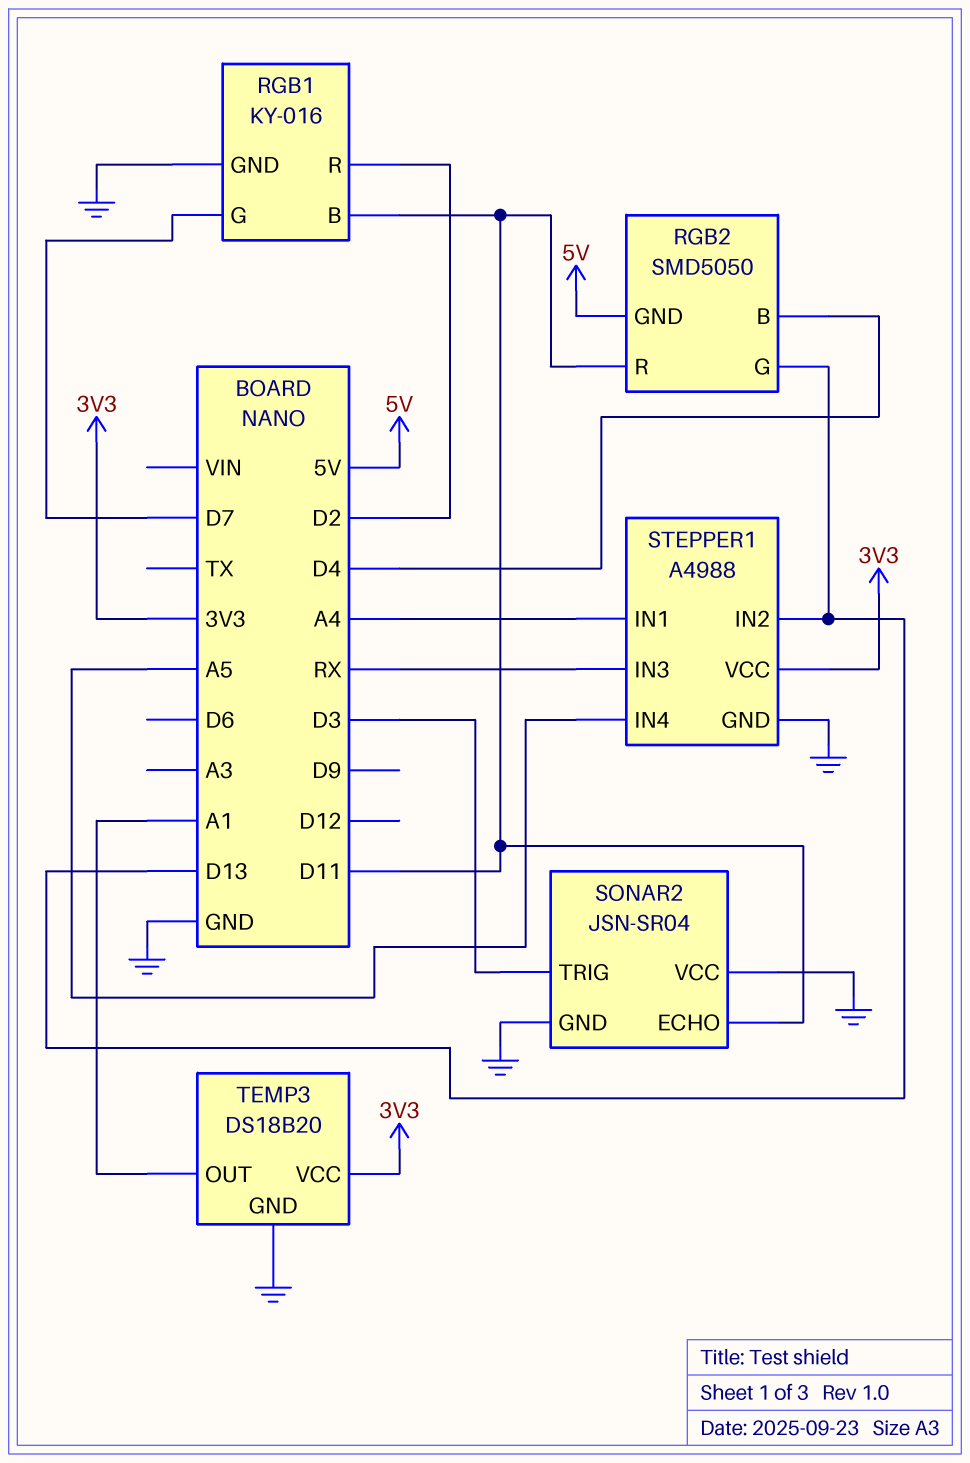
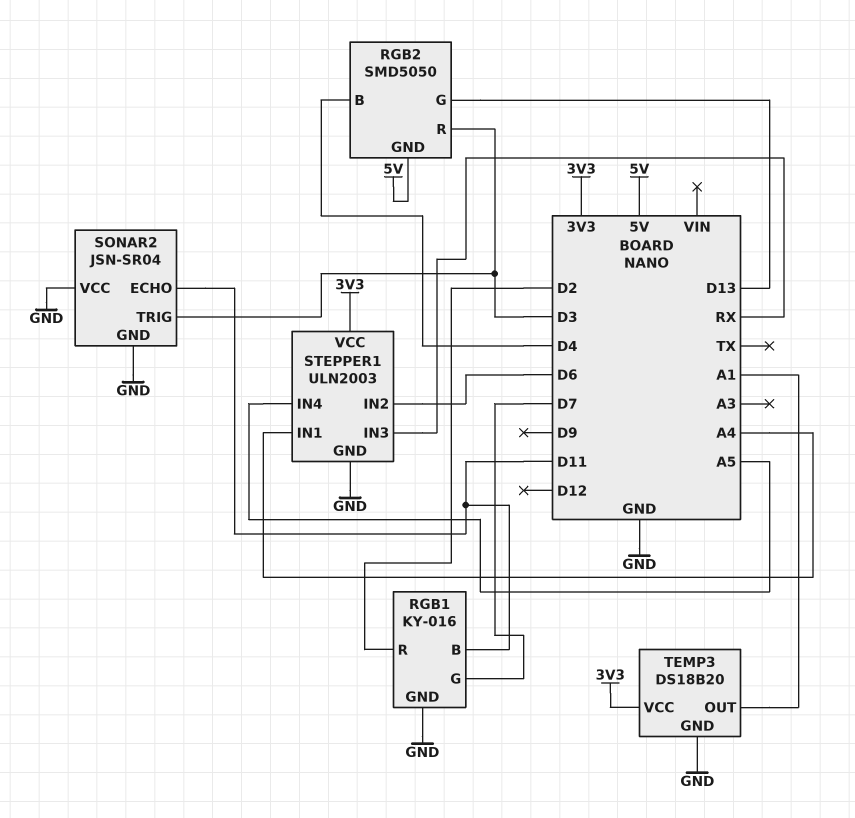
RGB2 pin R: D11 -> D3
STEPPER1: A4988 -> ULN2003
STEPPER1 pin IN2: D13 -> D6

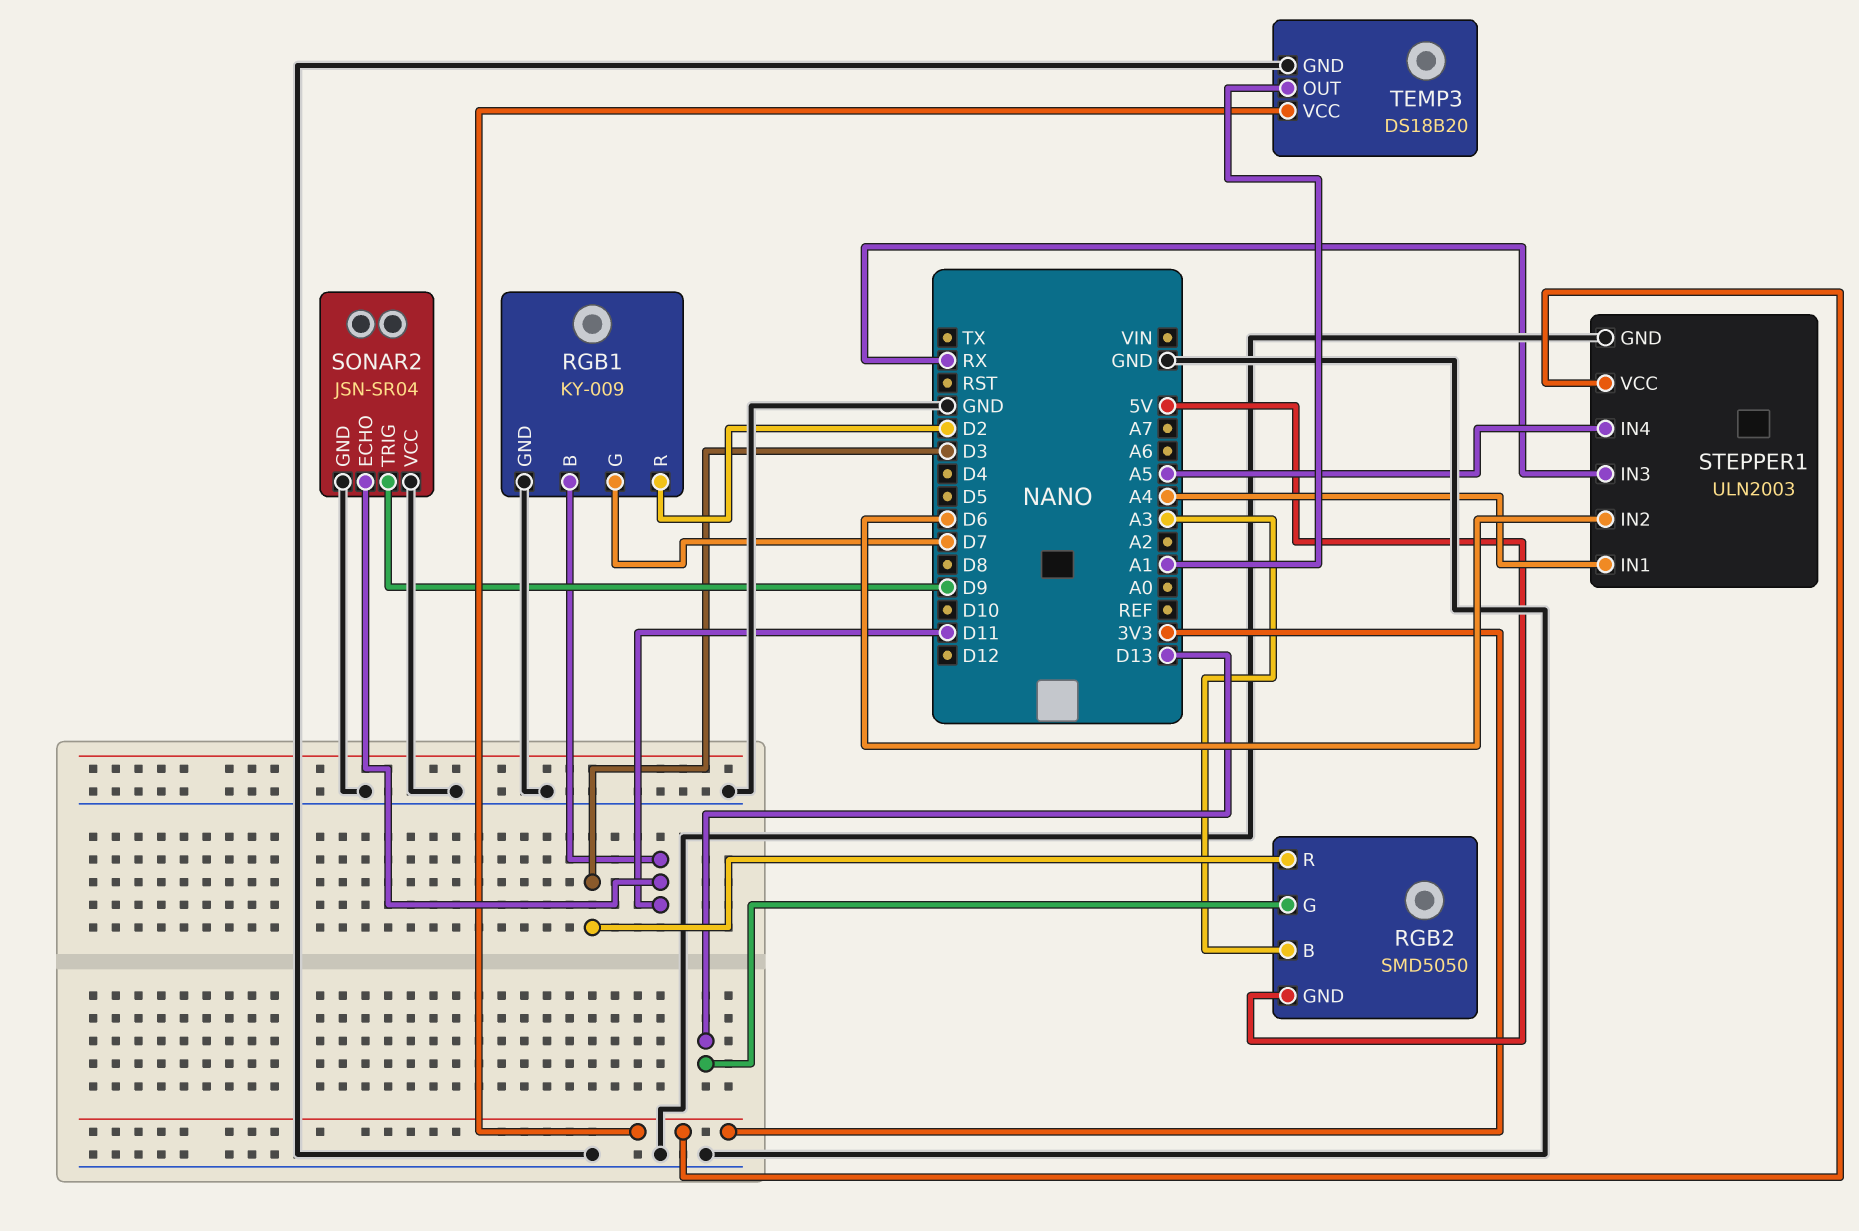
RGB1: KY-016 -> KY-009
RGB2 pin B: D4 -> A3
SONAR2 pin TRIG: D3 -> D9

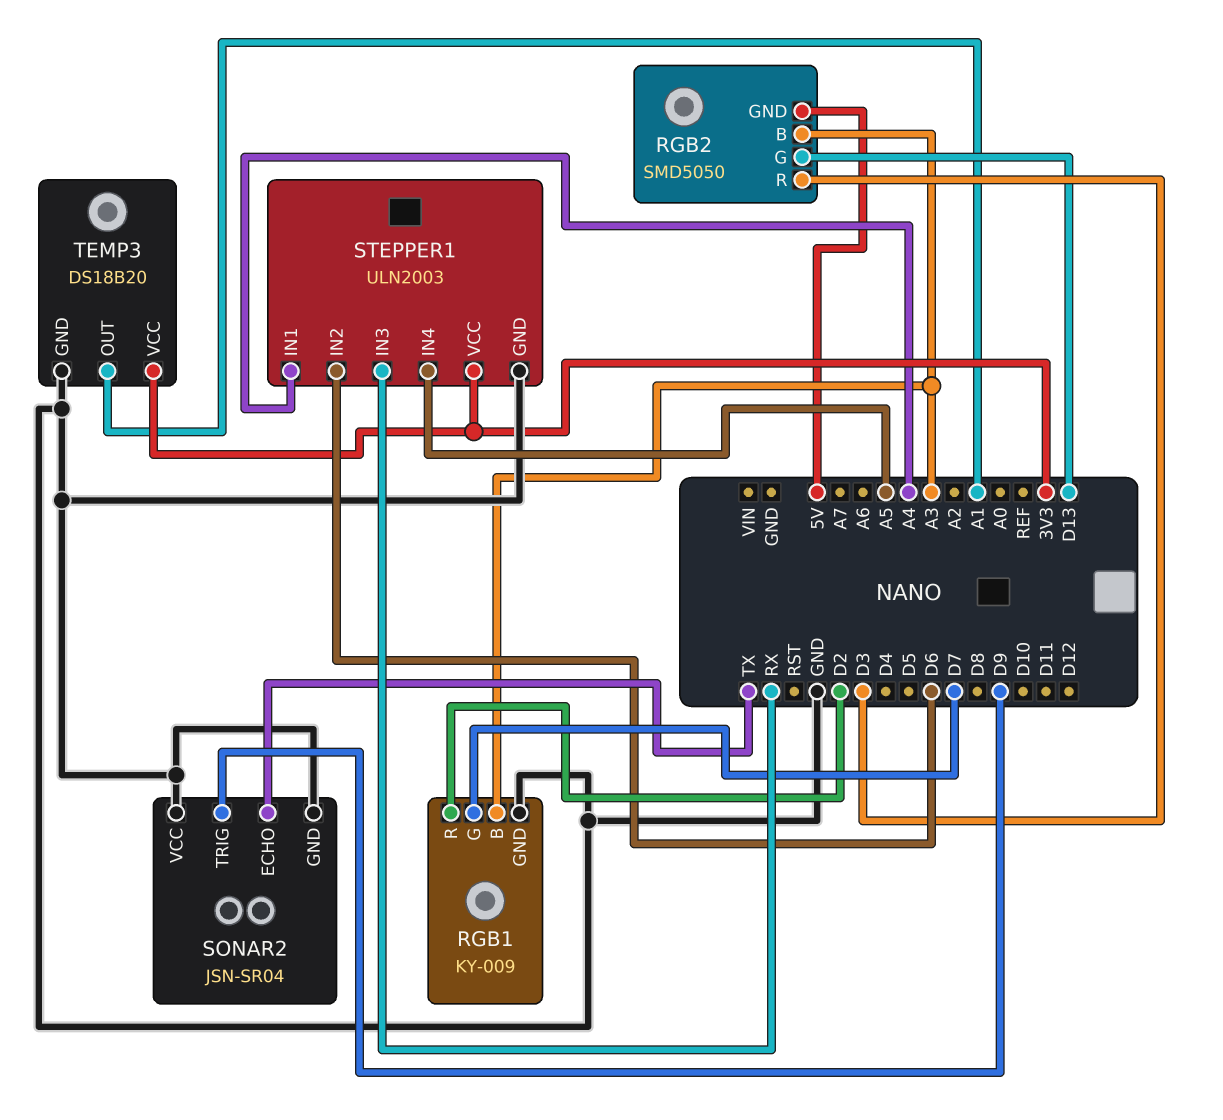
RGB1 pin B: D11 -> A3
SONAR2 pin ECHO: D11 -> TX

